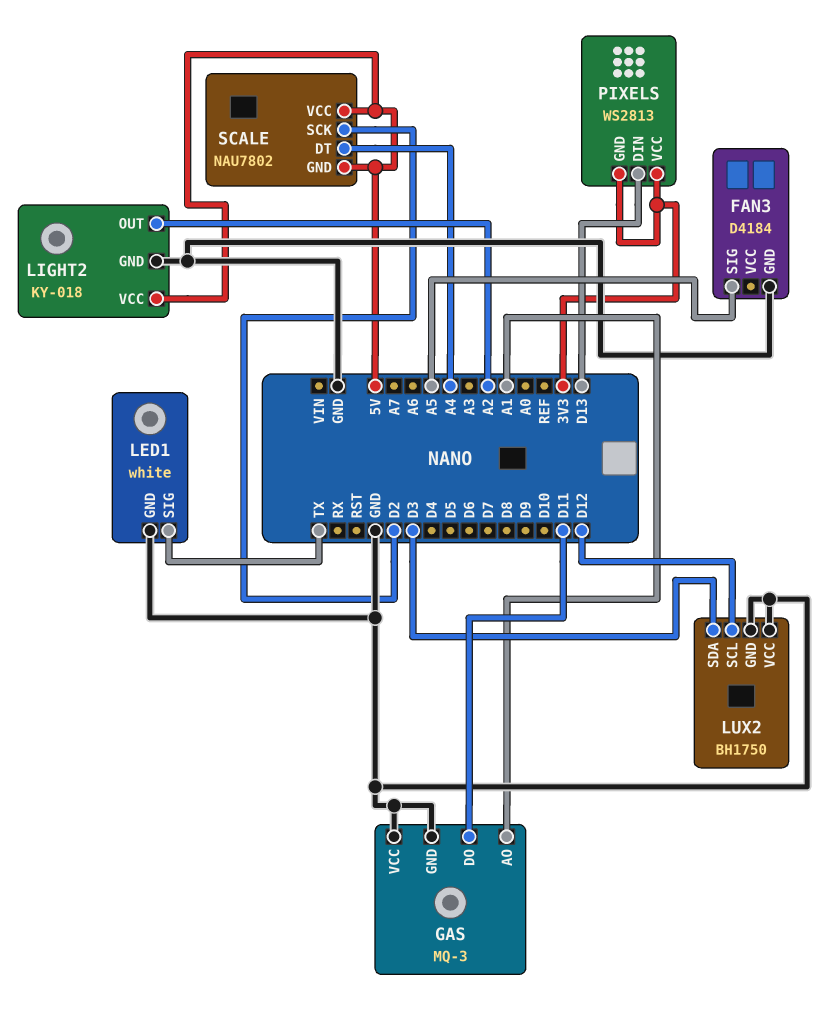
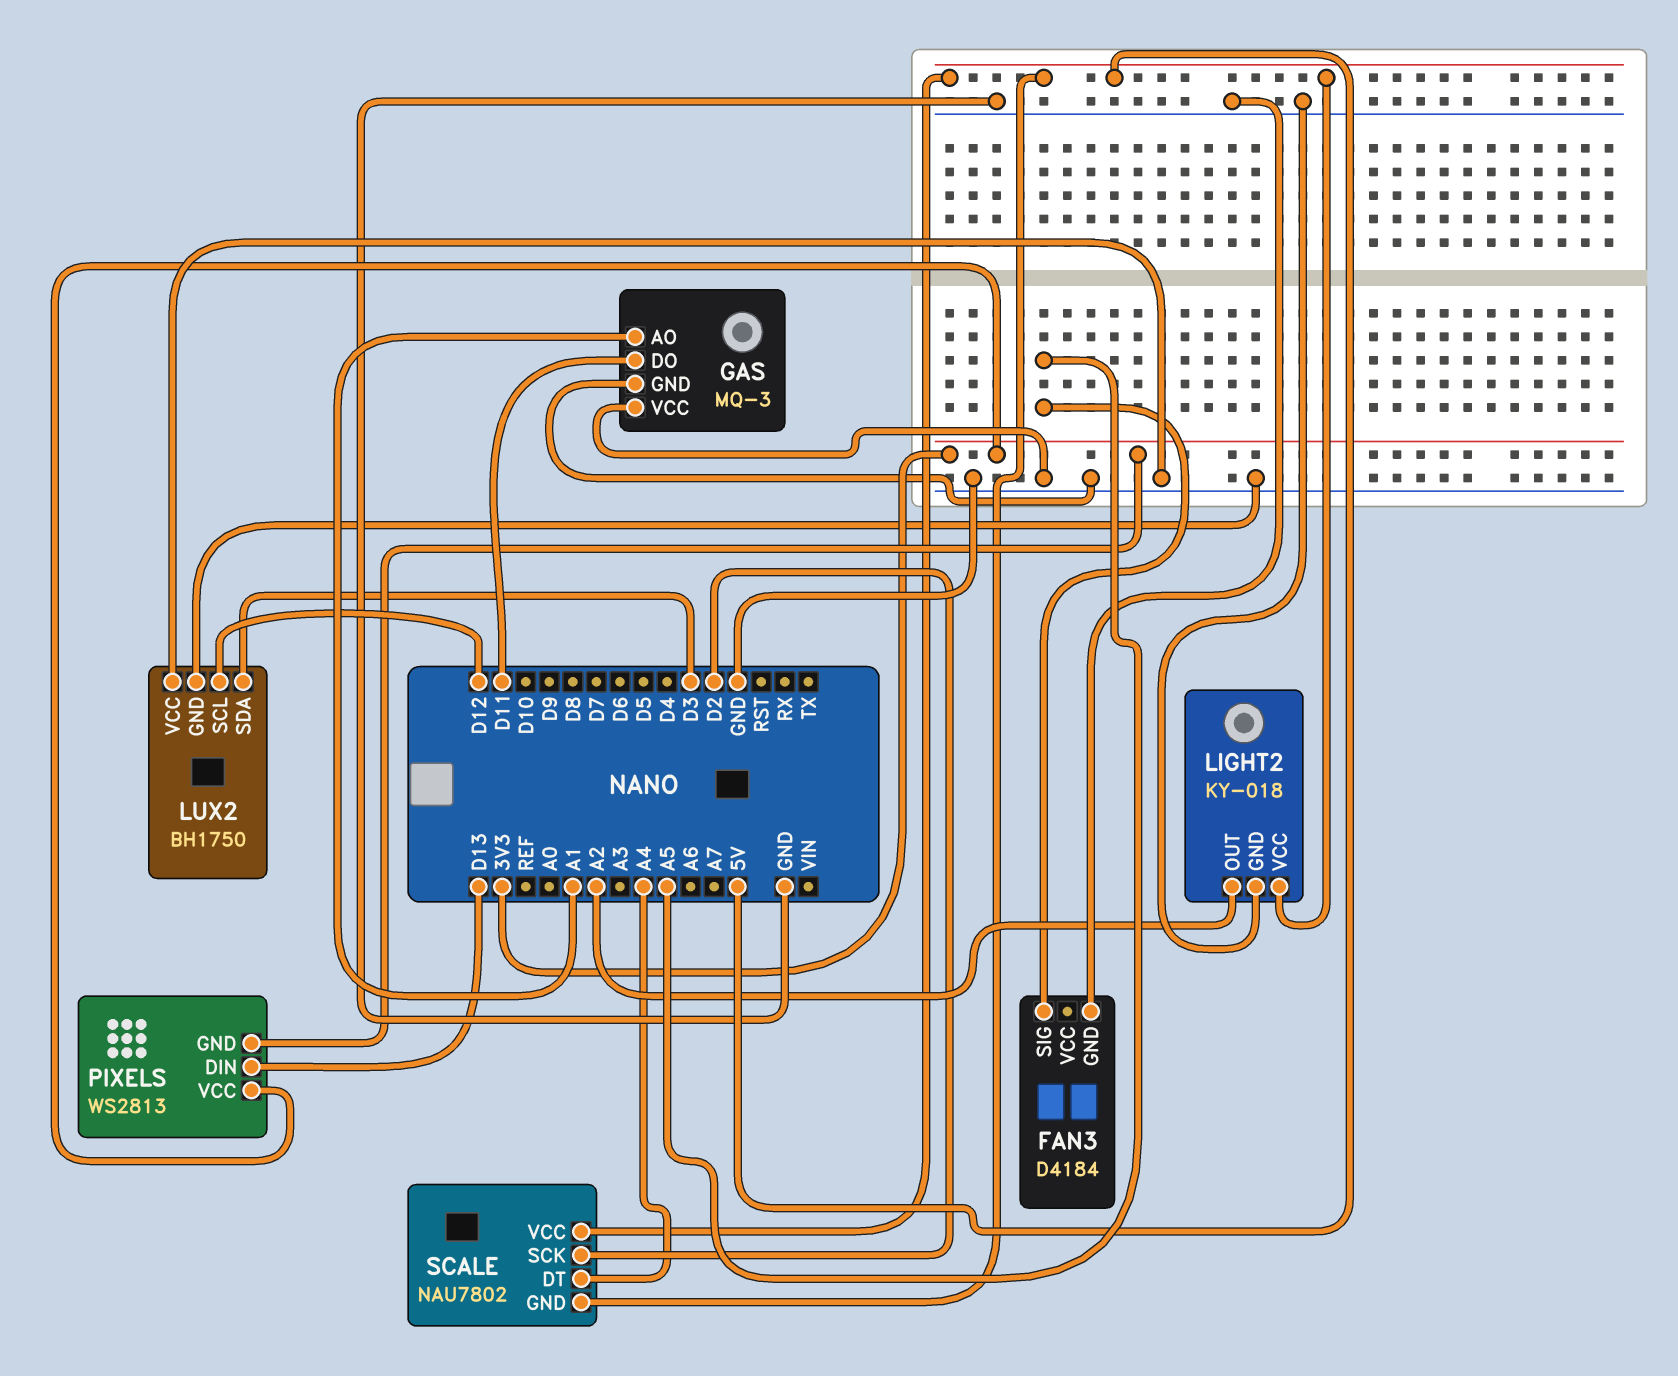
LED1: white -> none
LED1 pin GND: GND -> none
LED1 pin SIG: TX -> none

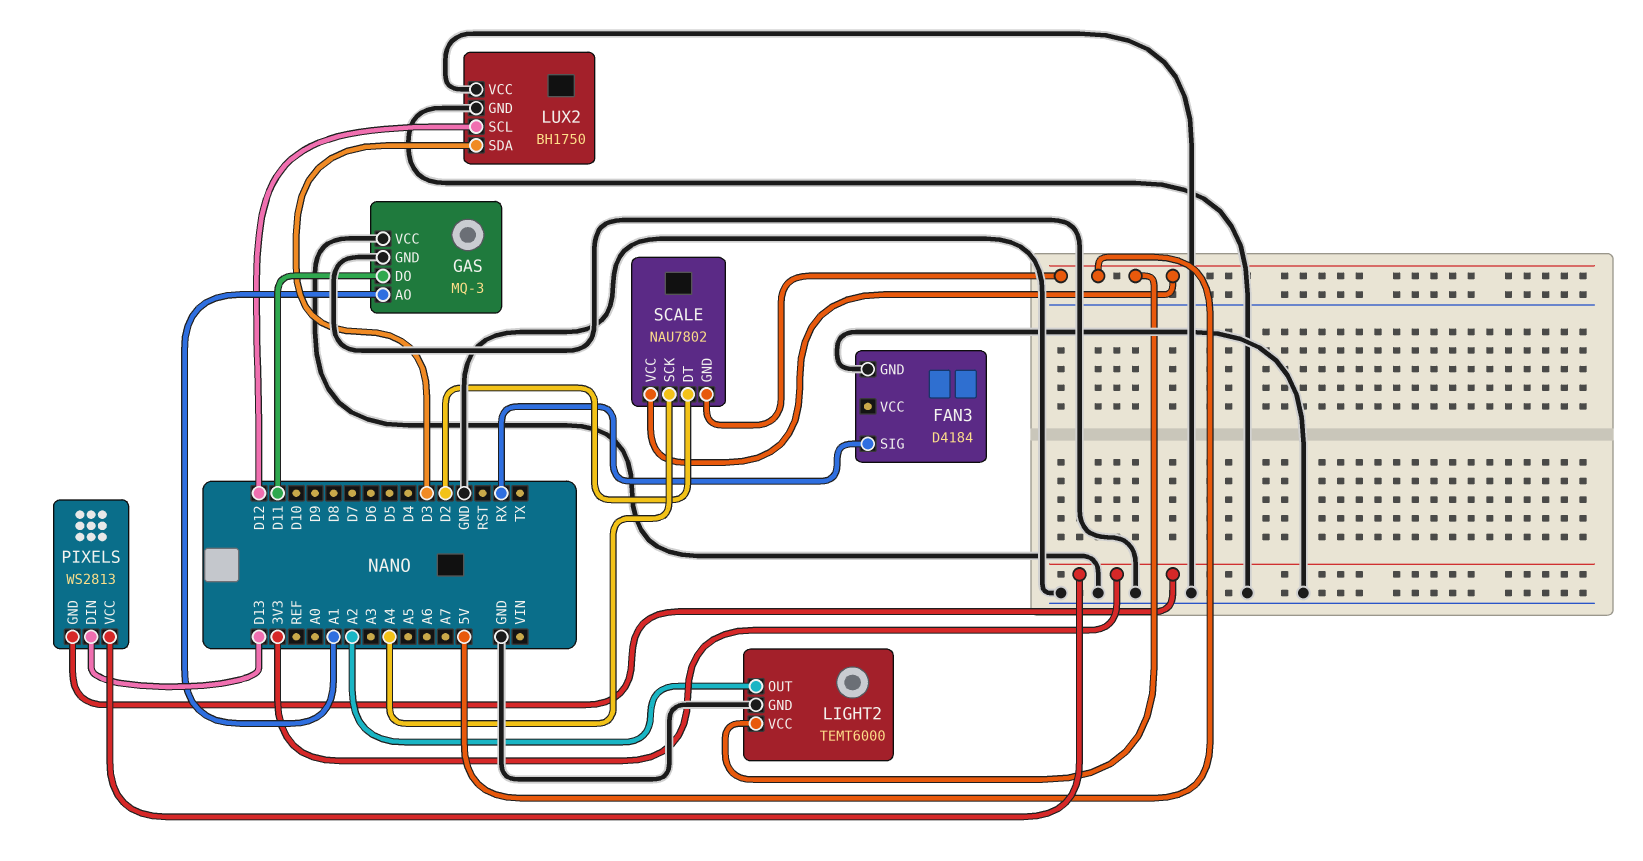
FAN3 pin SIG: A5 -> RX
LIGHT2: KY-018 -> TEMT6000
SCALE pin DT: A4 -> D2
SCALE pin SCK: D2 -> A4

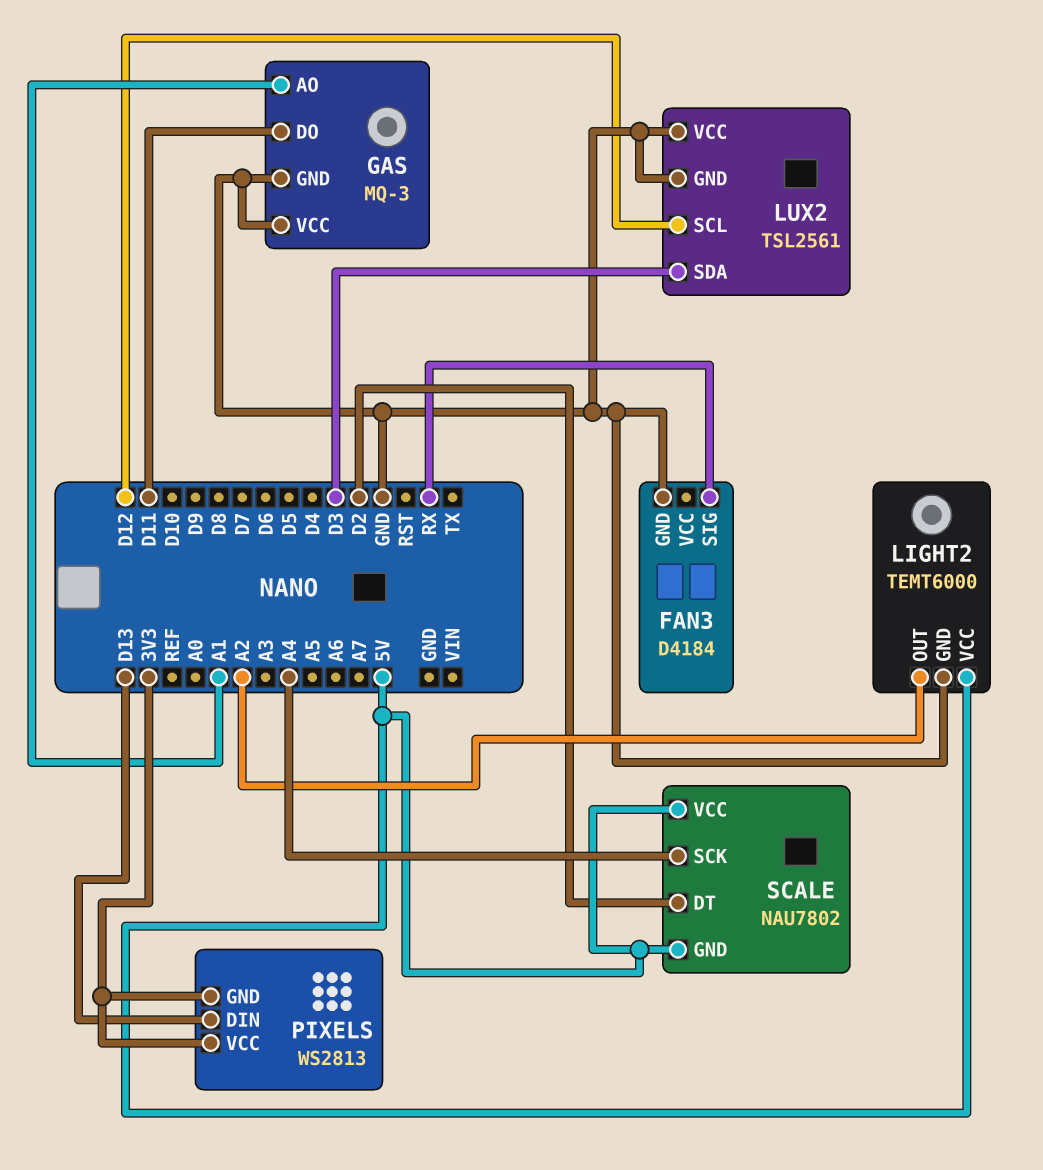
LUX2: BH1750 -> TSL2561

